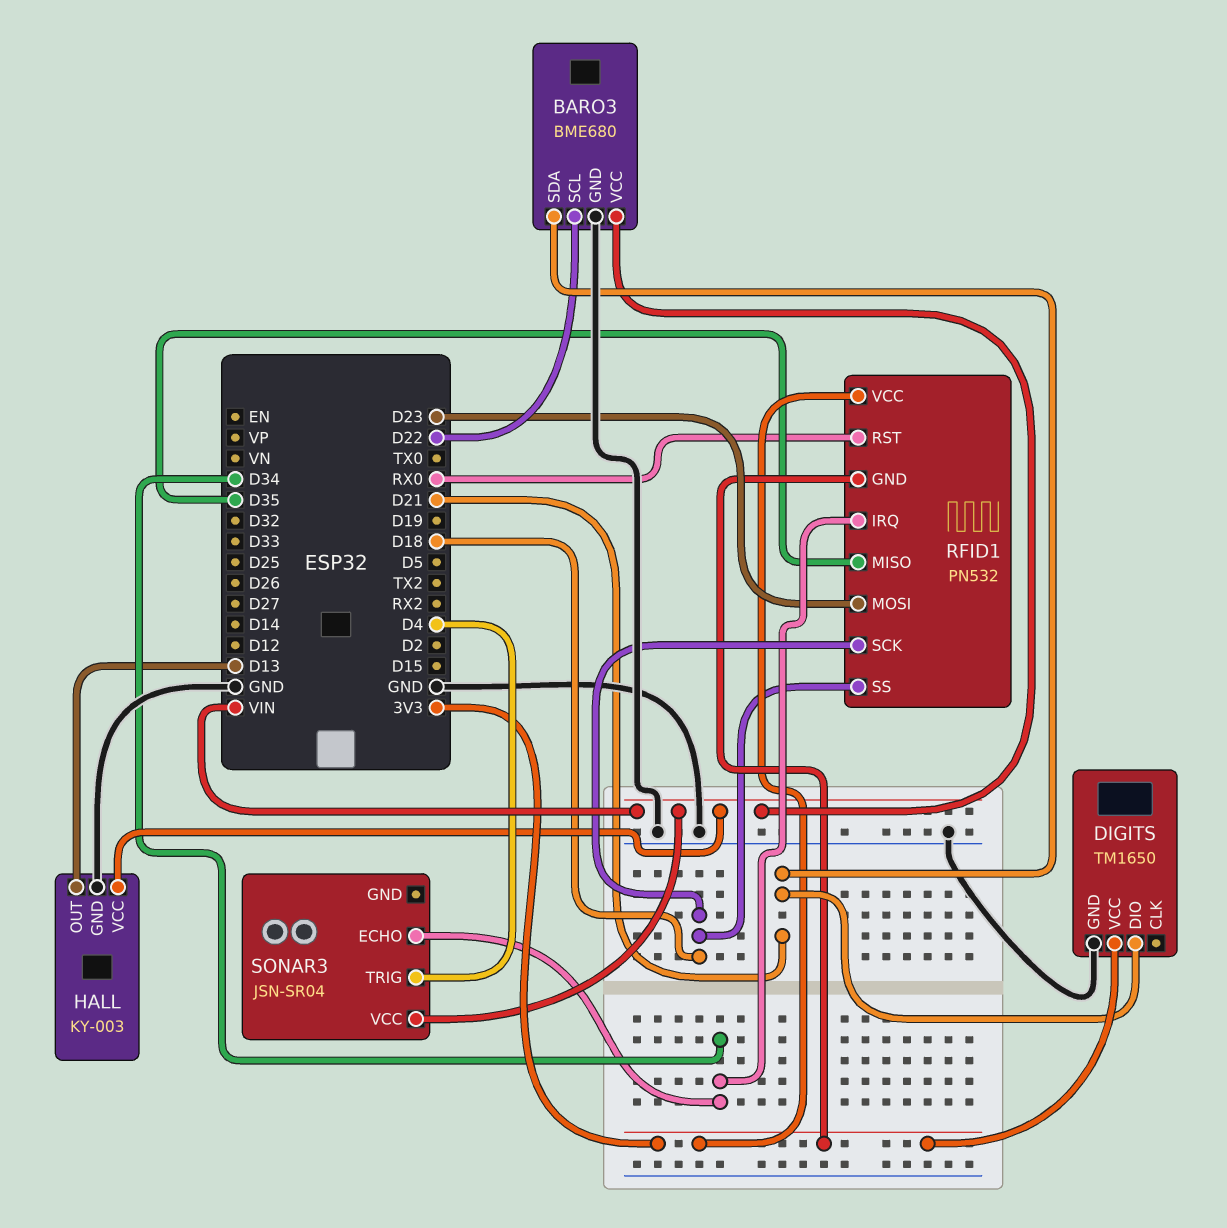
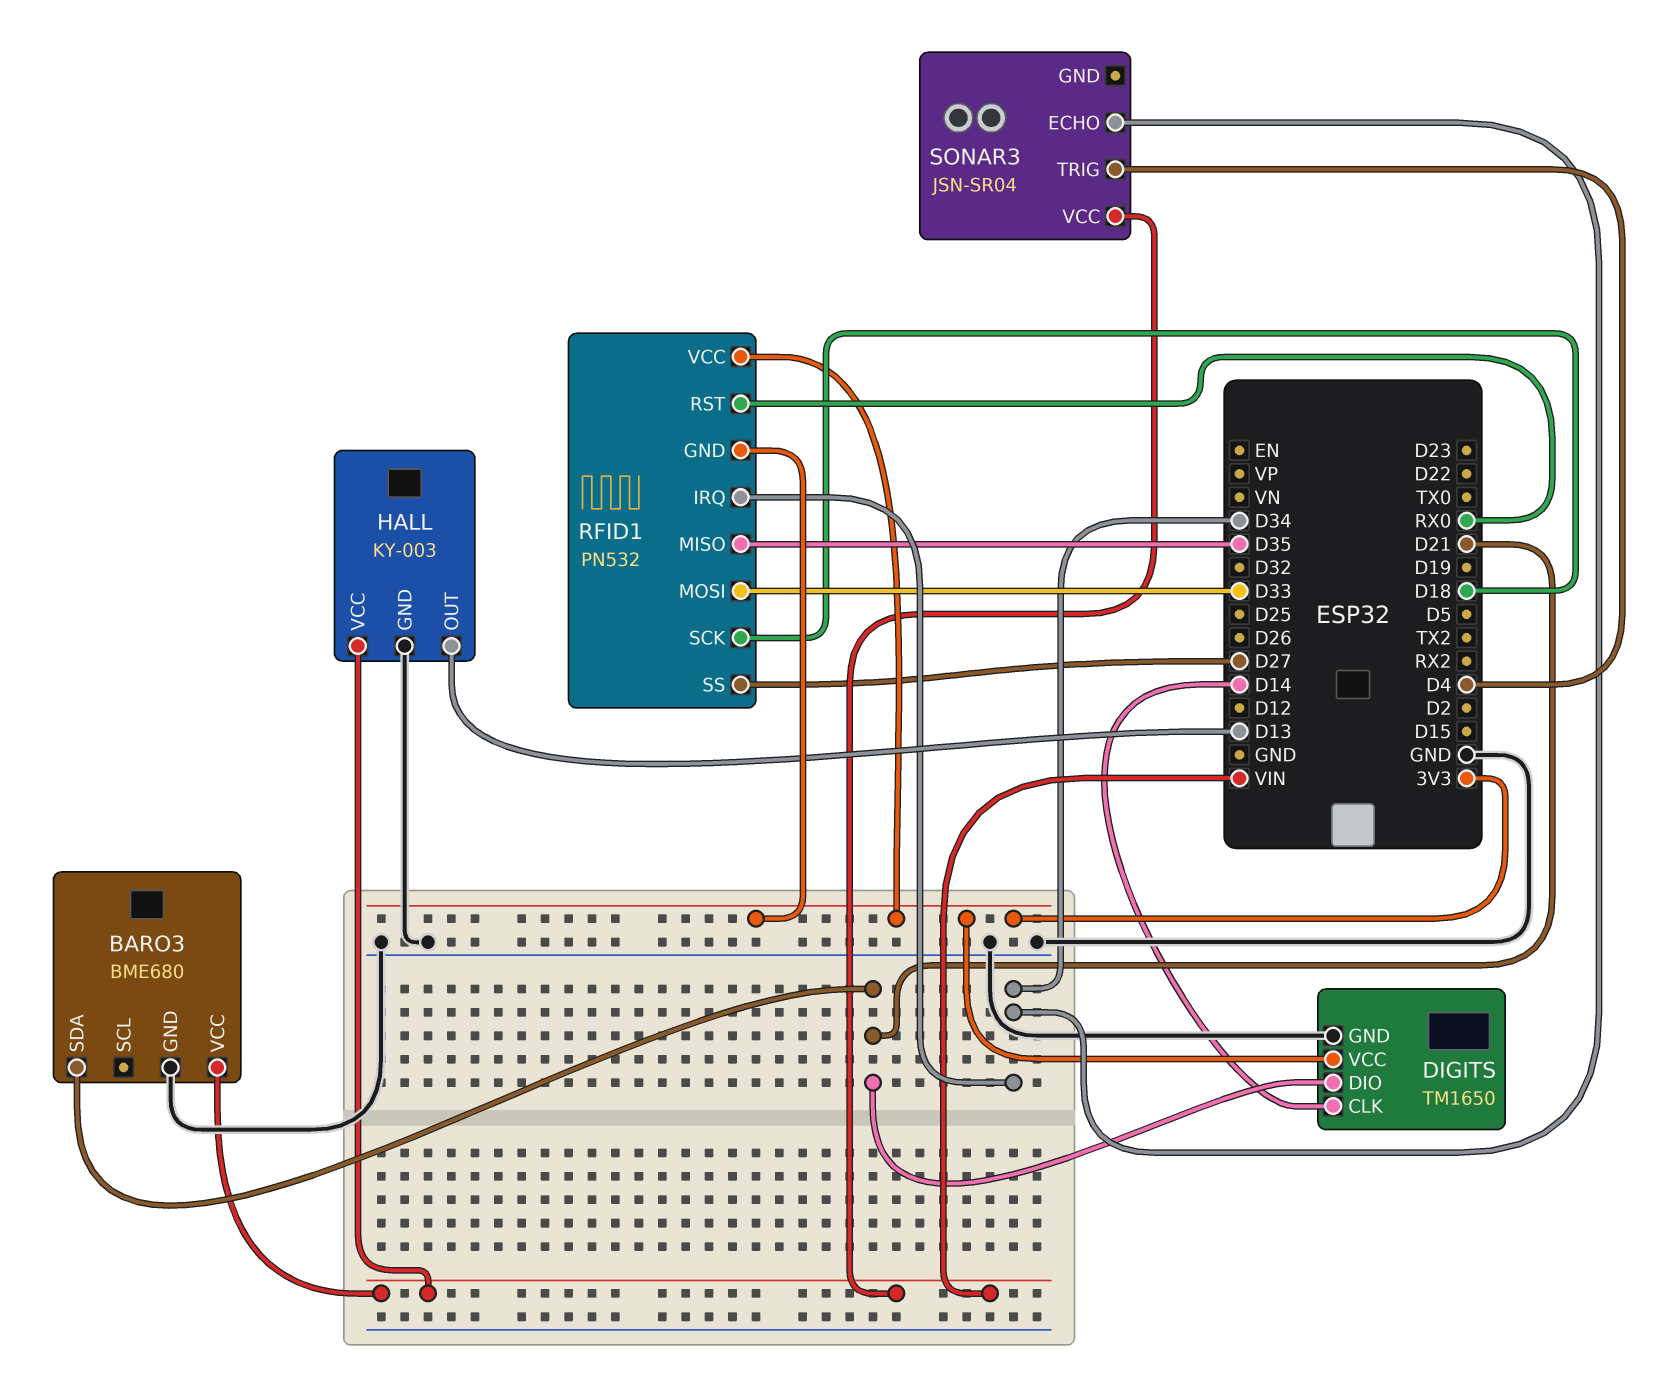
BARO3 pin SCL: D22 -> none
DIGITS pin CLK: none -> D14
RFID1 pin MOSI: D23 -> D33
RFID1 pin SS: D18 -> D27

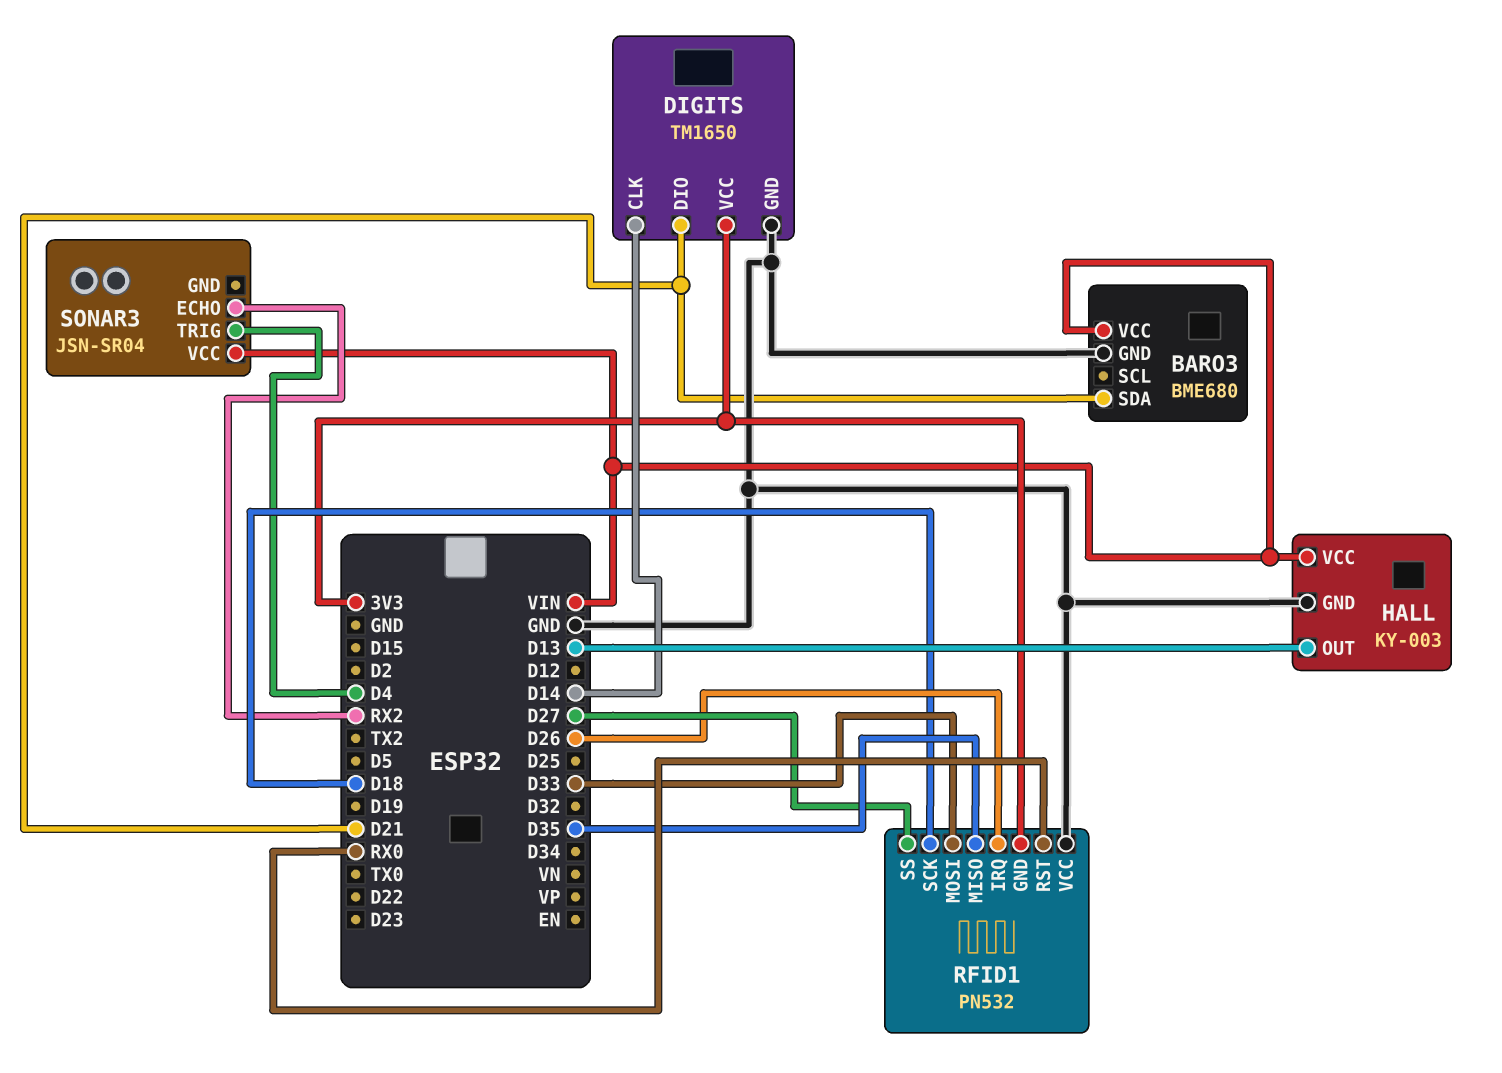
RFID1 pin IRQ: D34 -> D26
RFID1 pin VCC: 3V3 -> GND
SONAR3 pin ECHO: D34 -> RX2

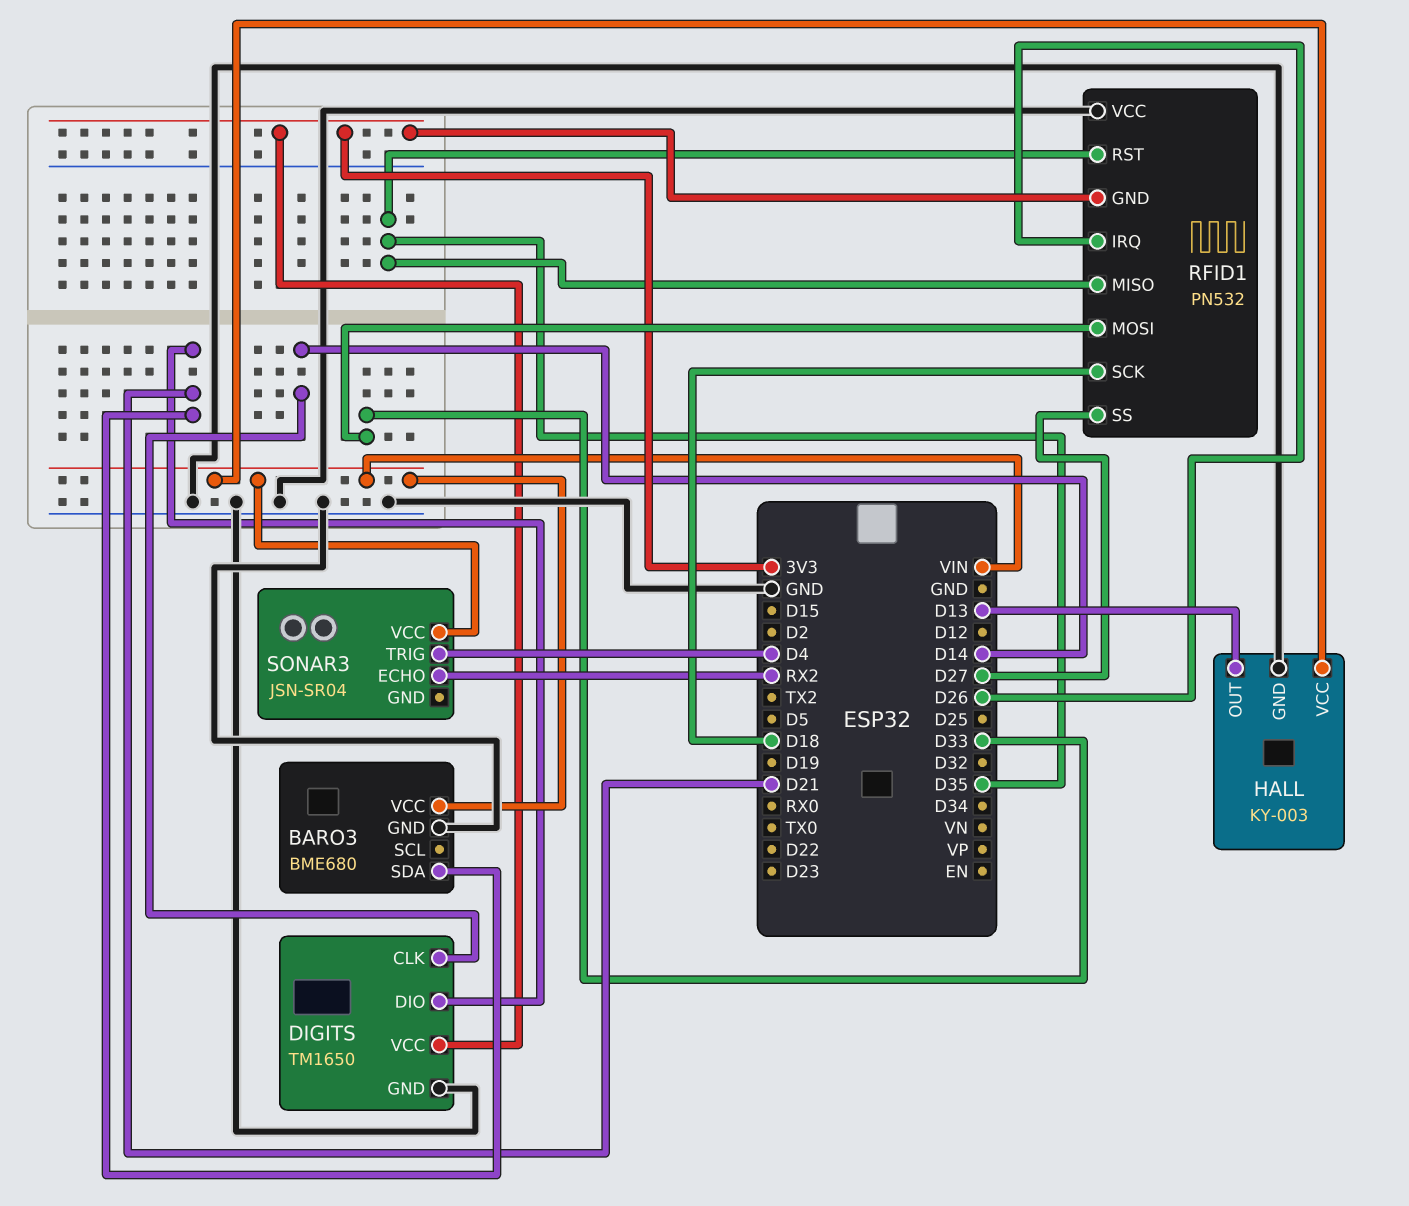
RFID1 pin RST: RX0 -> D35

